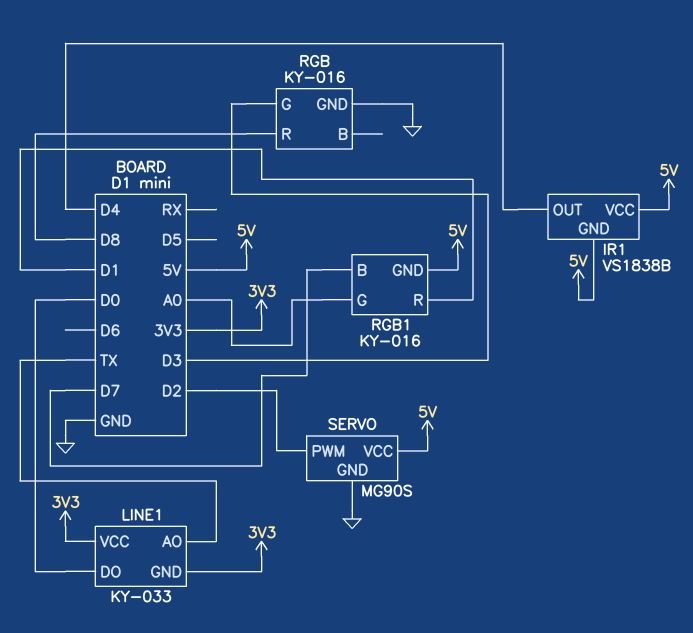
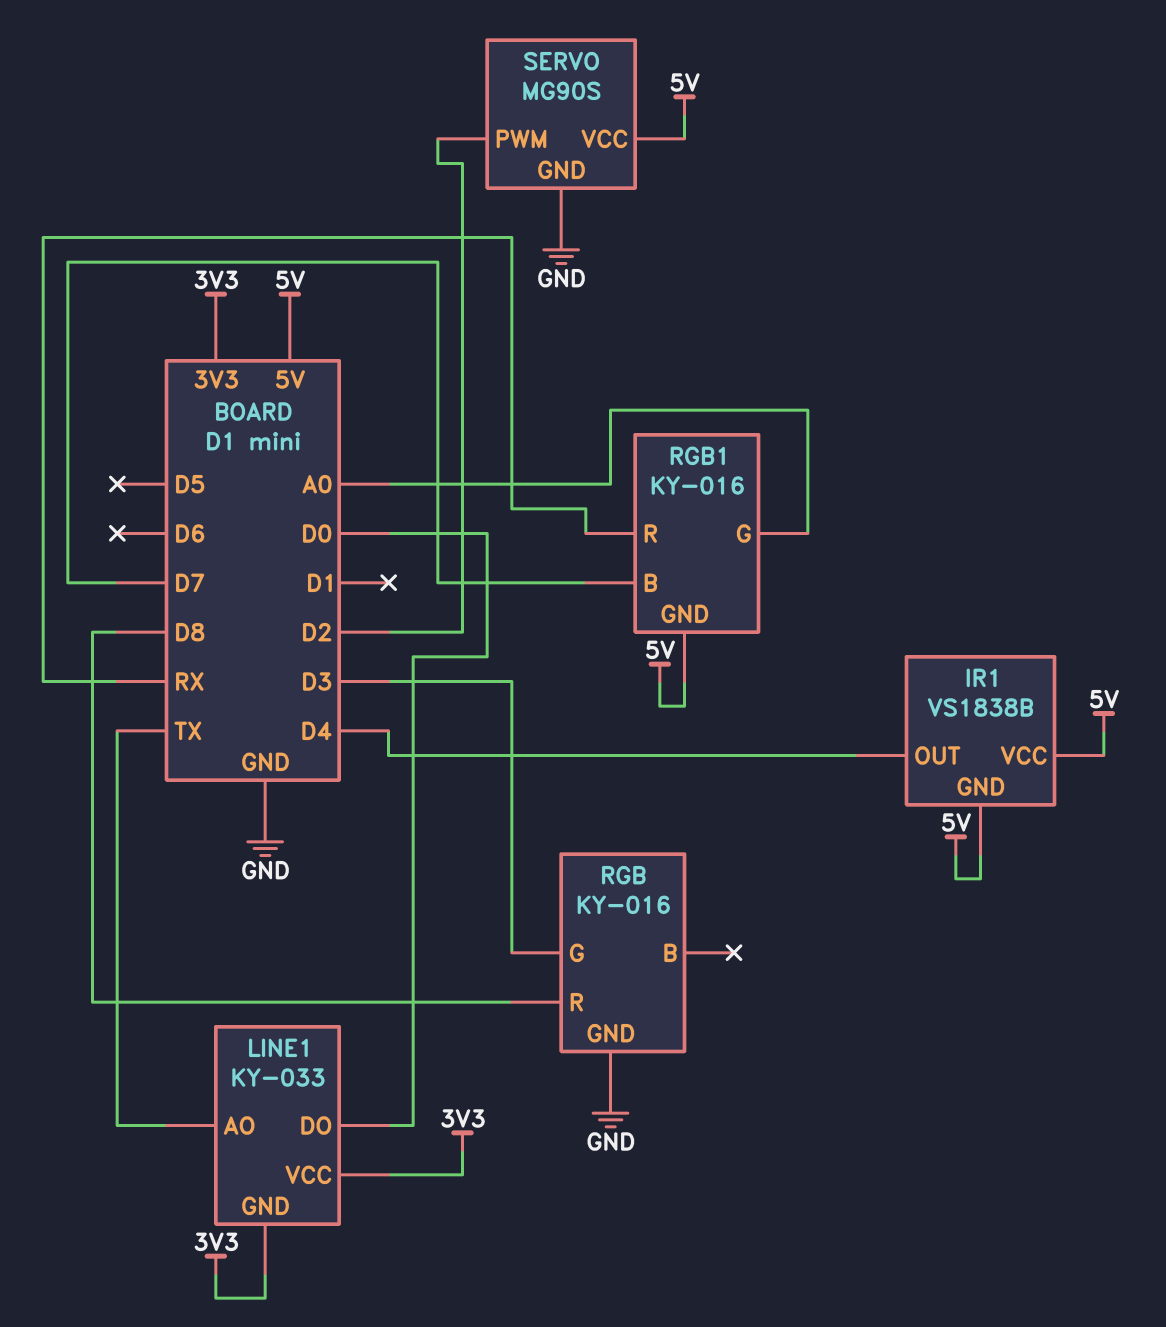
RGB1 pin R: D1 -> RX

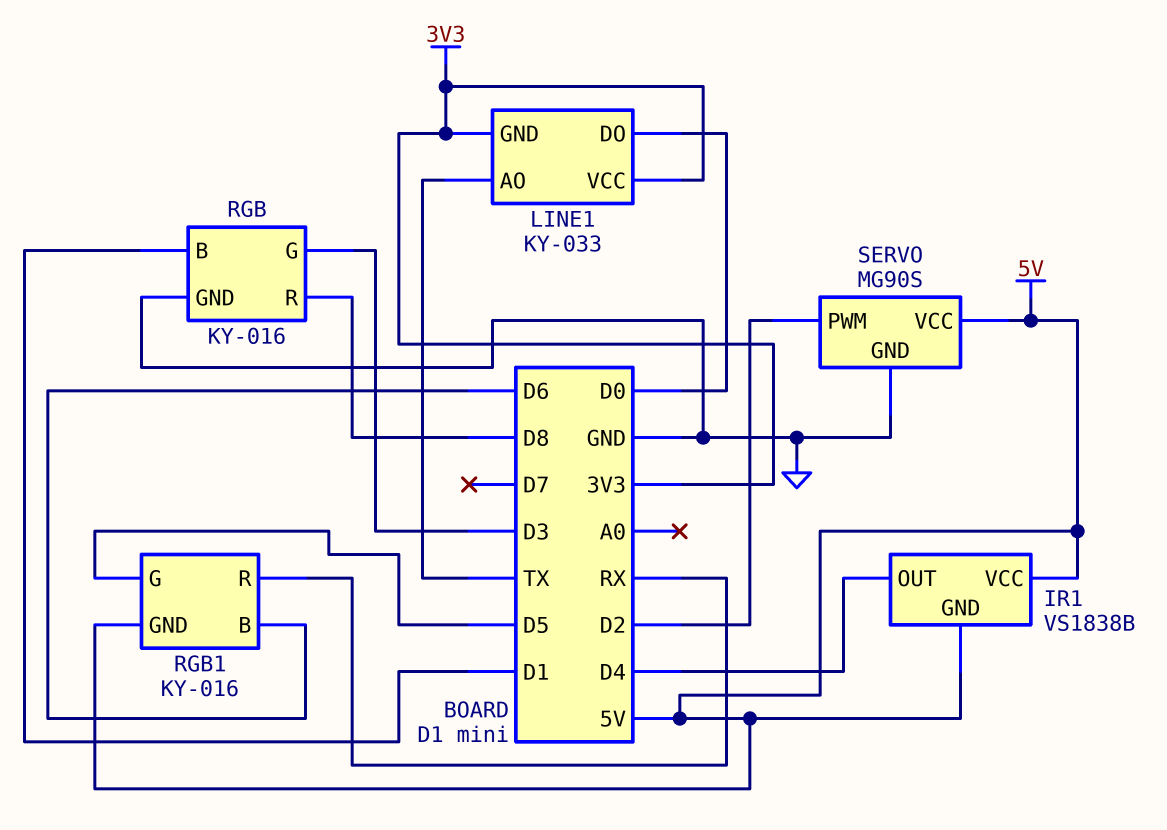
RGB pin B: none -> D1
RGB1 pin B: D7 -> D6
RGB1 pin G: A0 -> D5

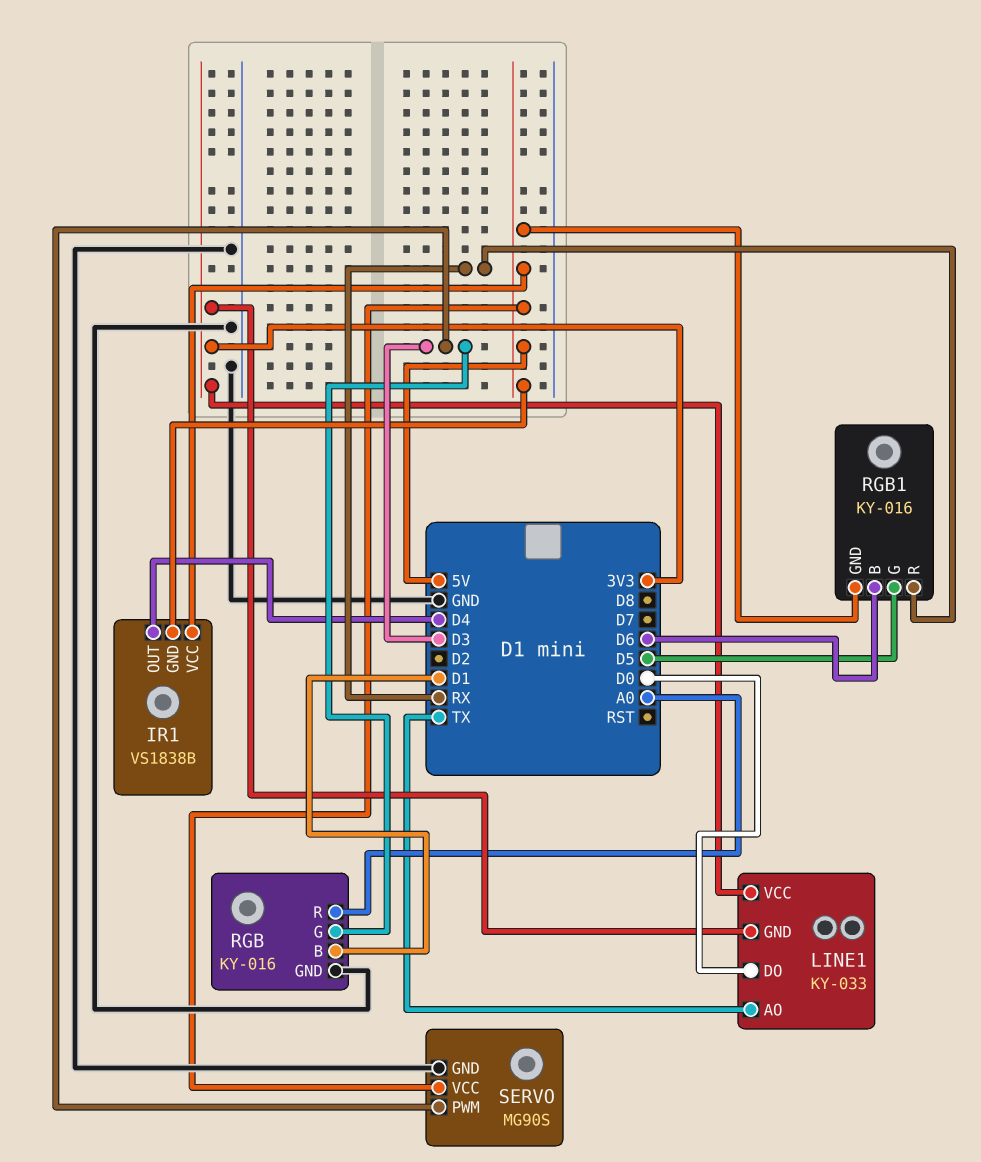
RGB pin R: D8 -> A0
SERVO pin PWM: D2 -> D3

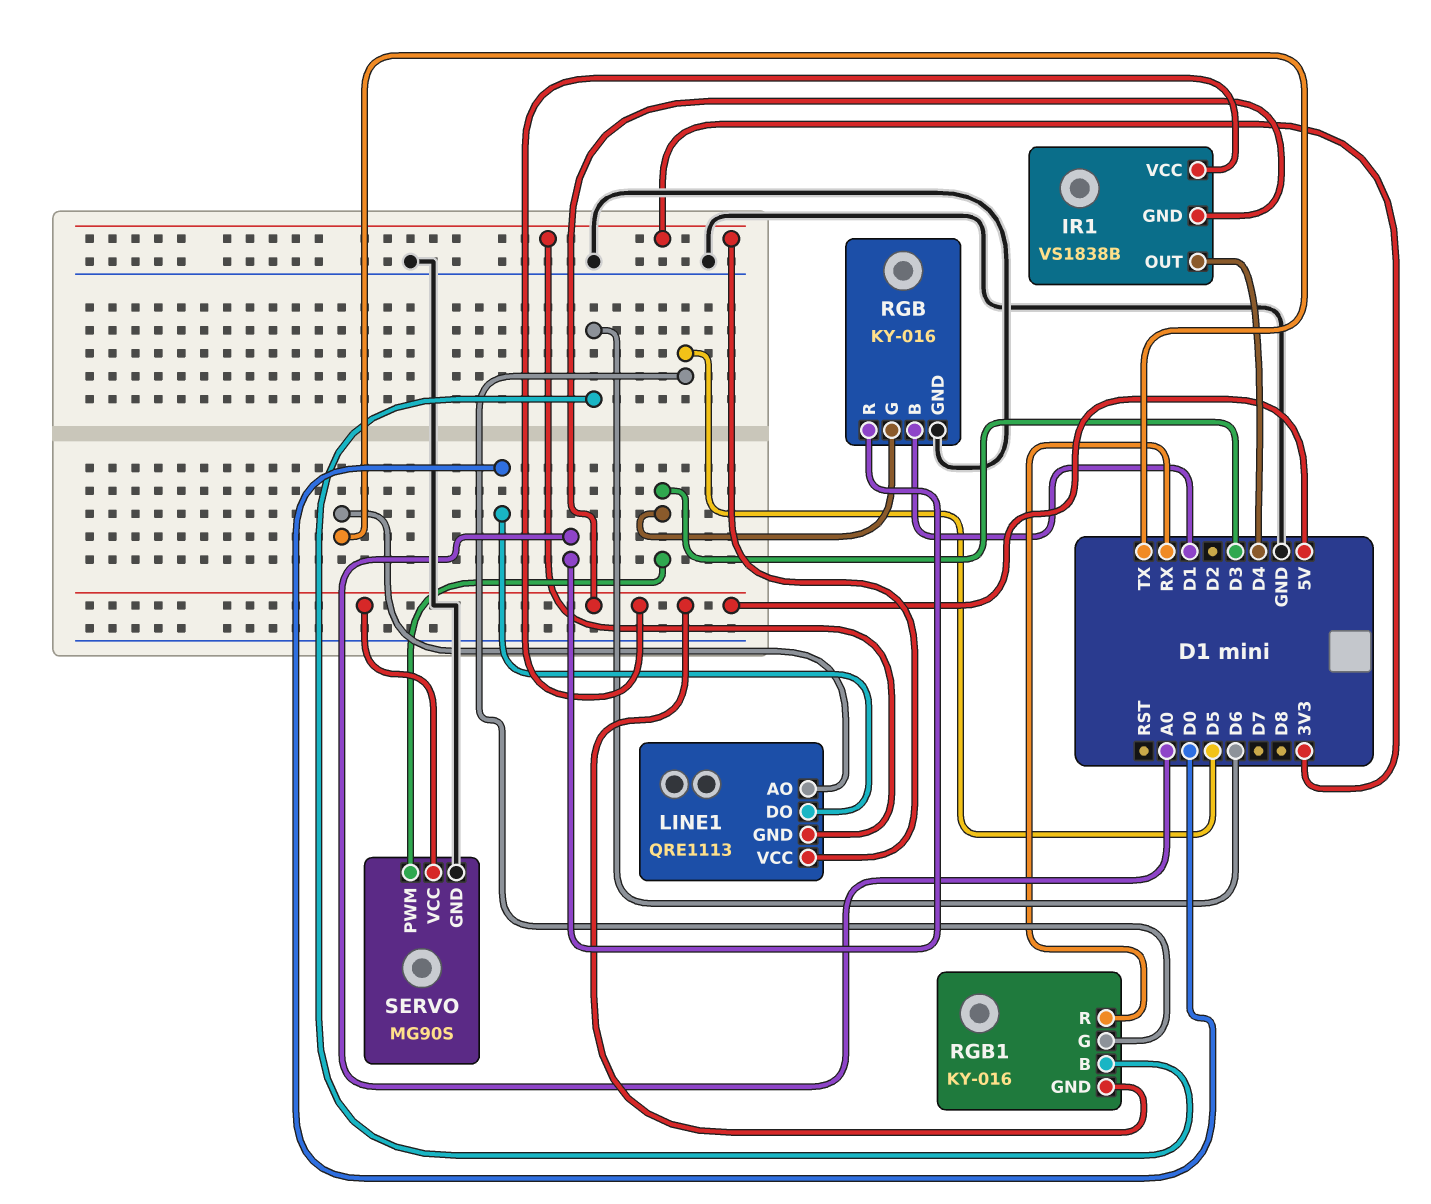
LINE1: KY-033 -> QRE1113

